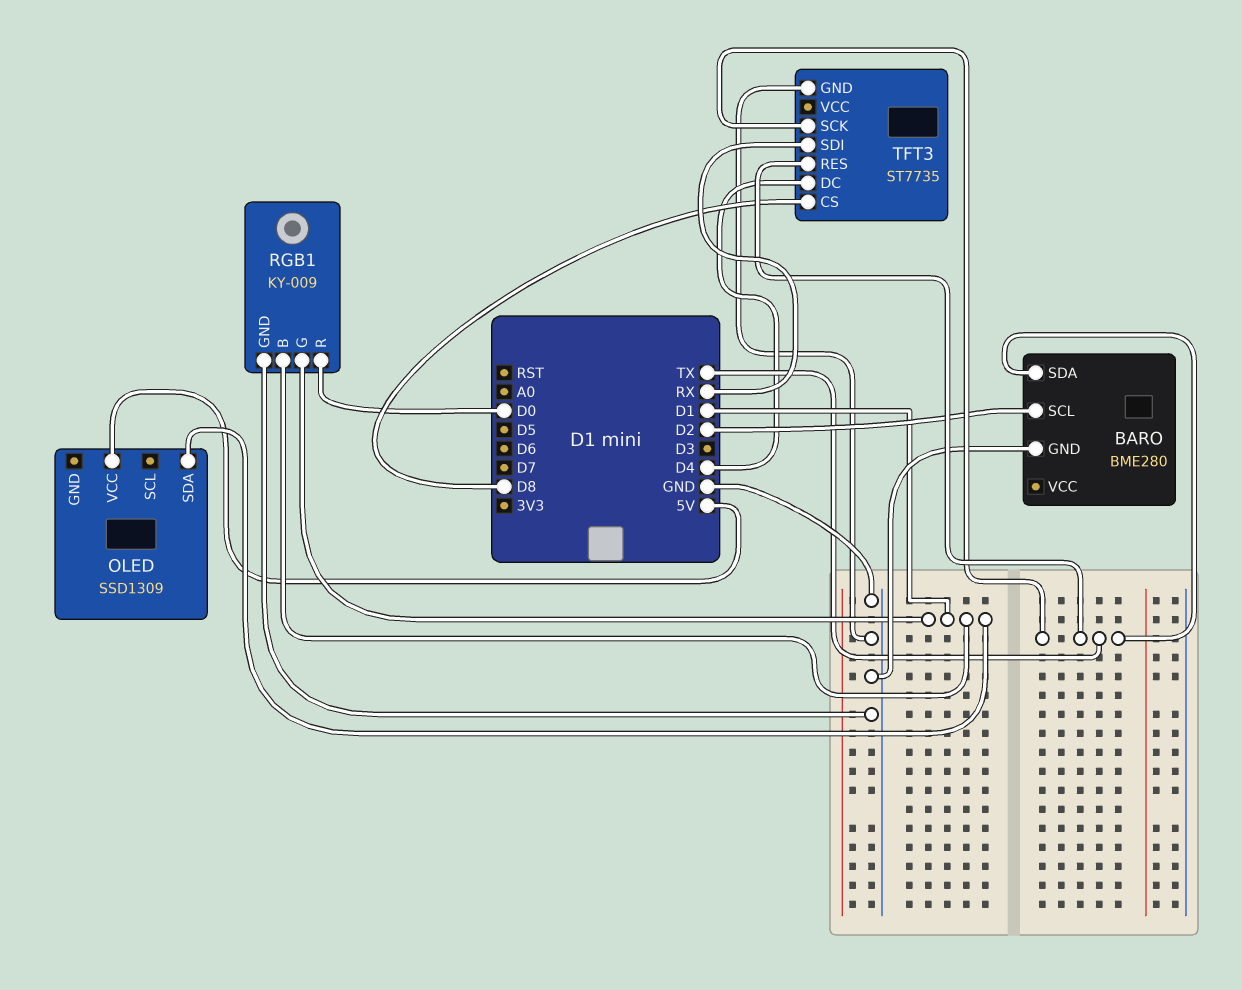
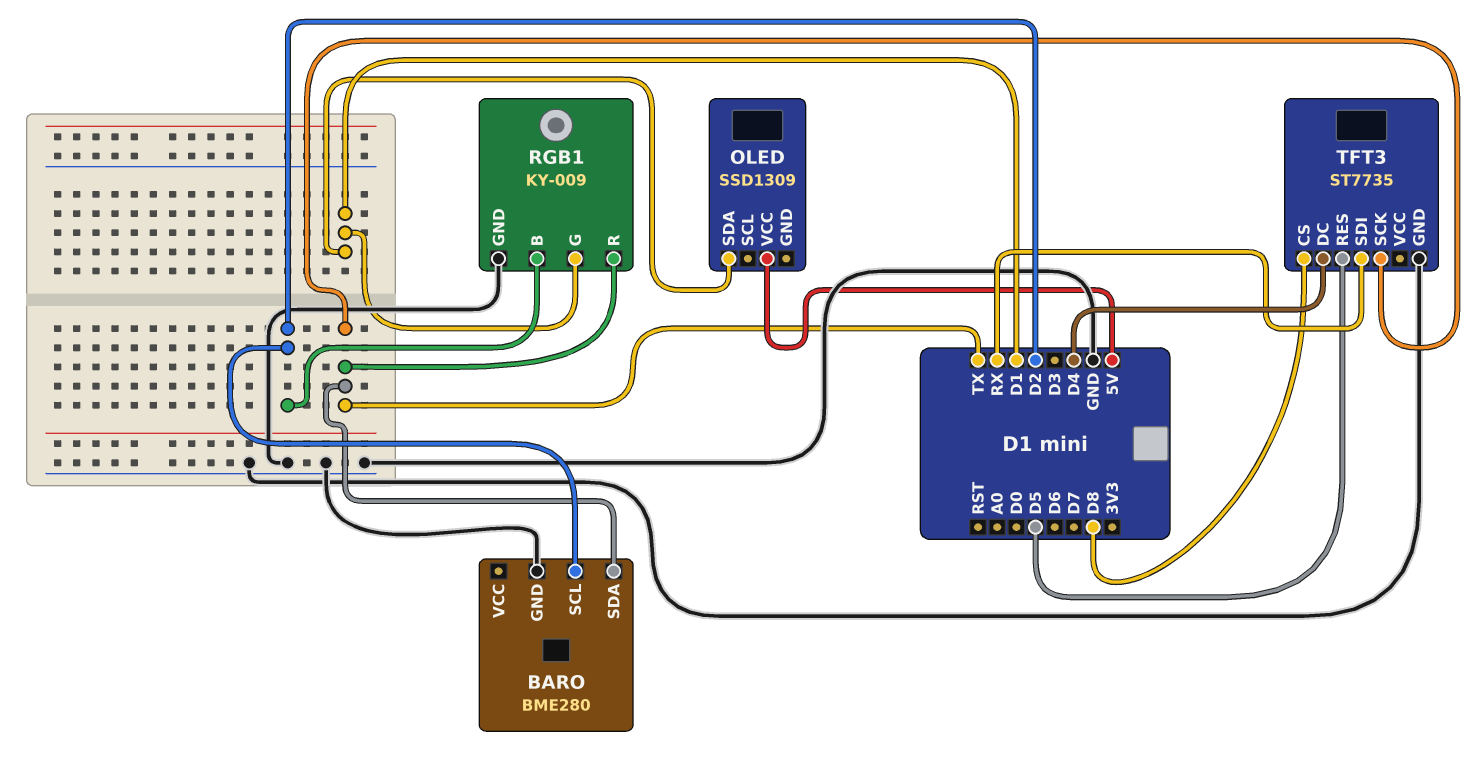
RGB1 pin B: D1 -> D2
RGB1 pin R: D0 -> TX
TFT3 pin RES: TX -> D5

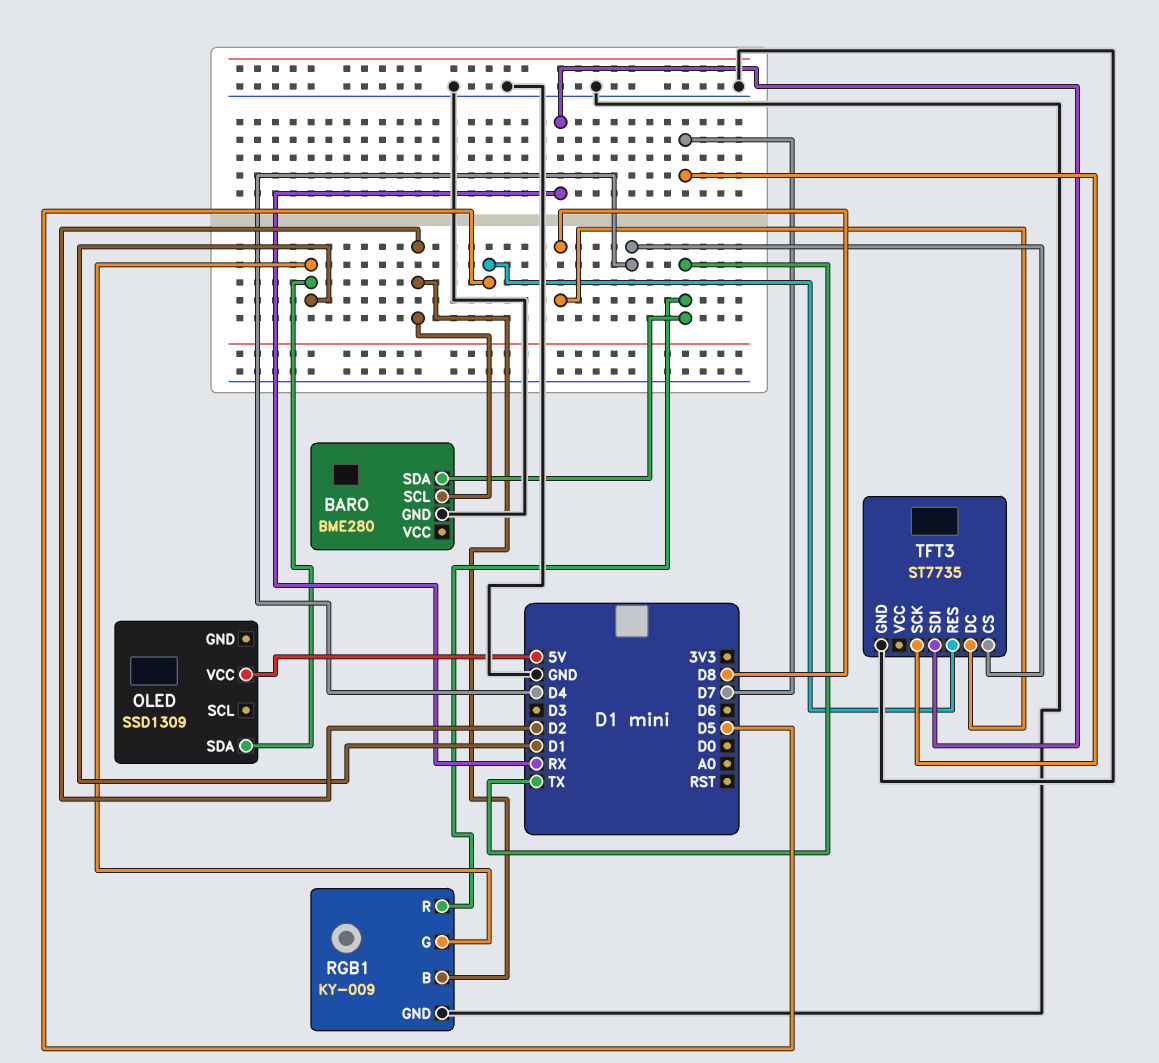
TFT3 pin CS: D8 -> D4
TFT3 pin DC: D4 -> D8
TFT3 pin SCK: TX -> D7

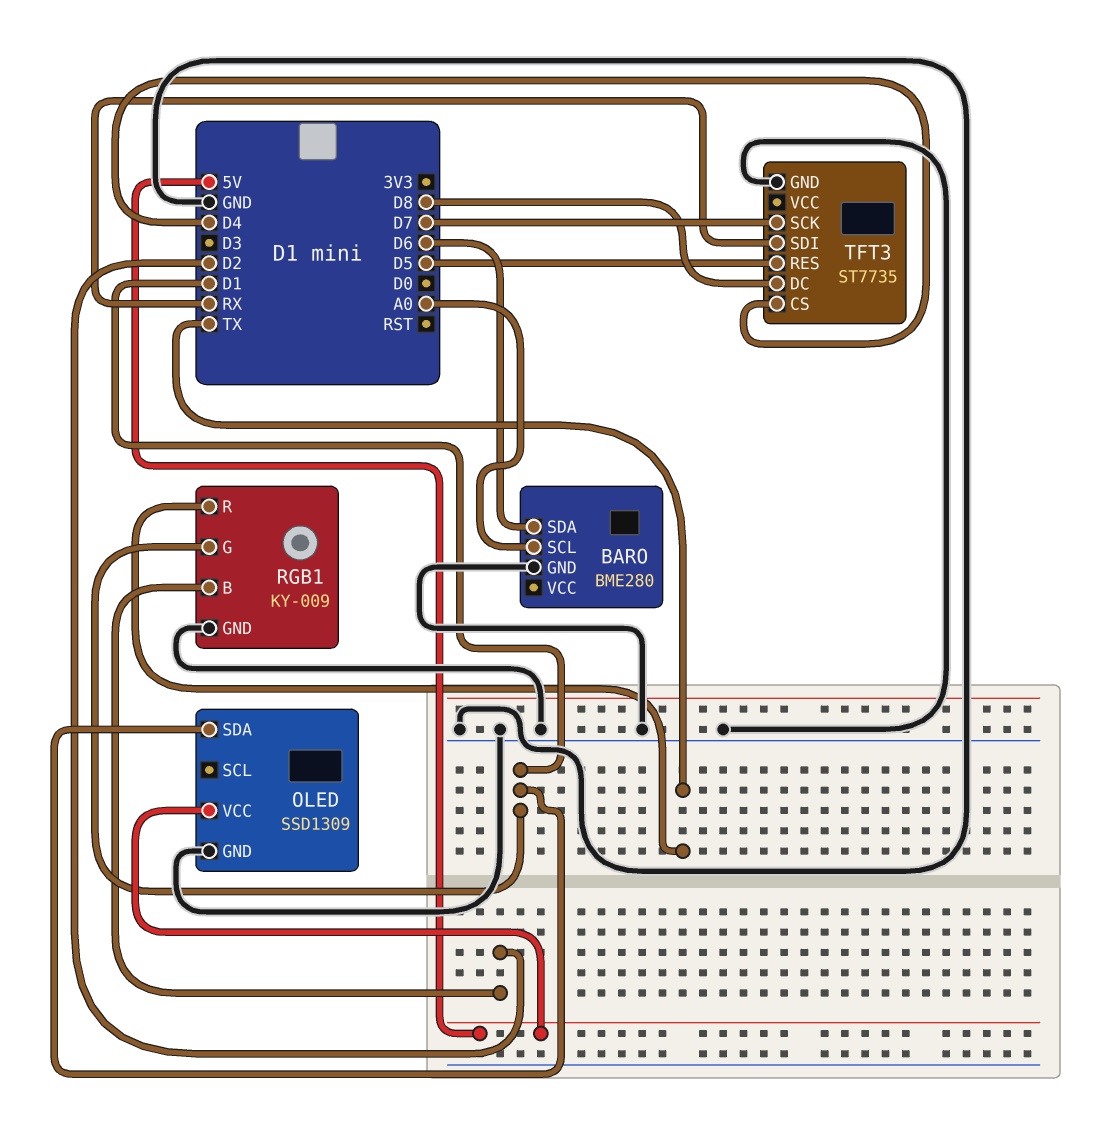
BARO pin SCL: D2 -> A0
BARO pin SDA: TX -> D6
OLED pin GND: none -> GND

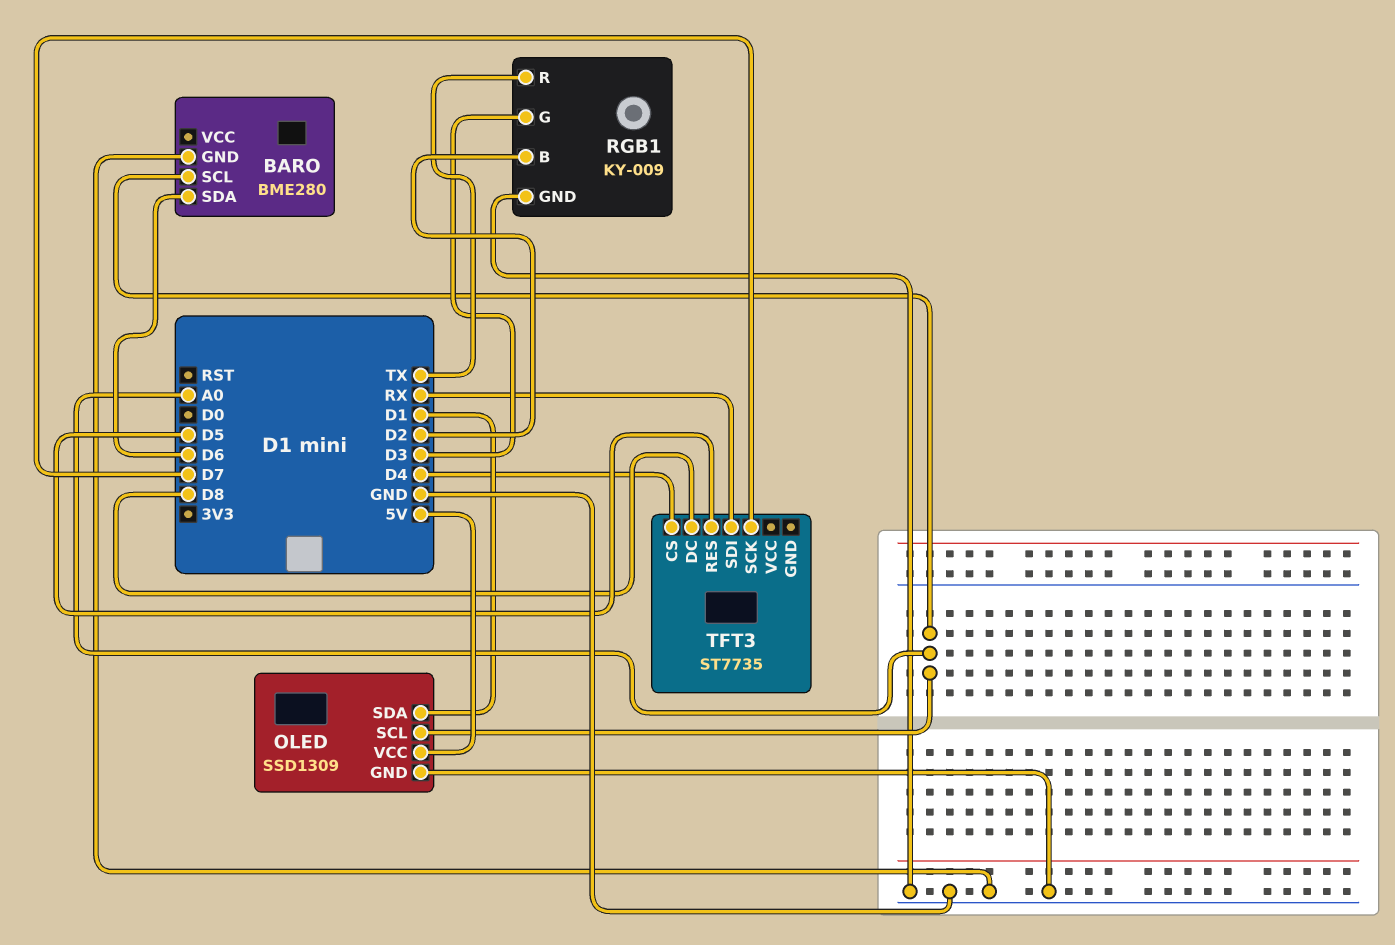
OLED pin SCL: none -> A0
RGB1 pin G: D1 -> D3
TFT3 pin GND: GND -> none

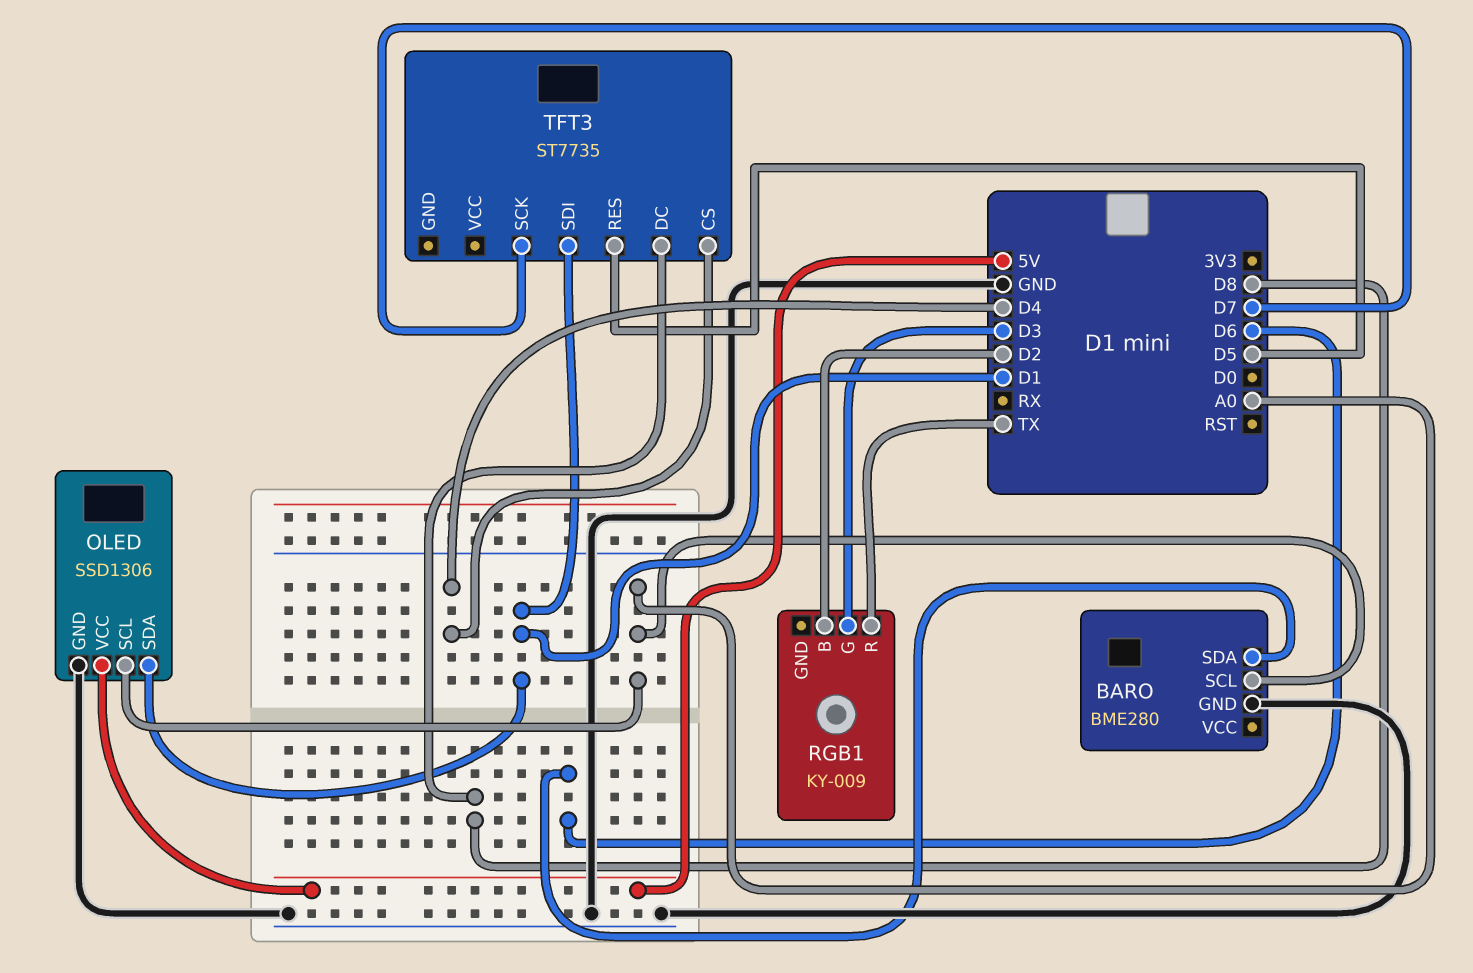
OLED: SSD1309 -> SSD1306
RGB1 pin GND: GND -> none
TFT3 pin SDI: RX -> D1

